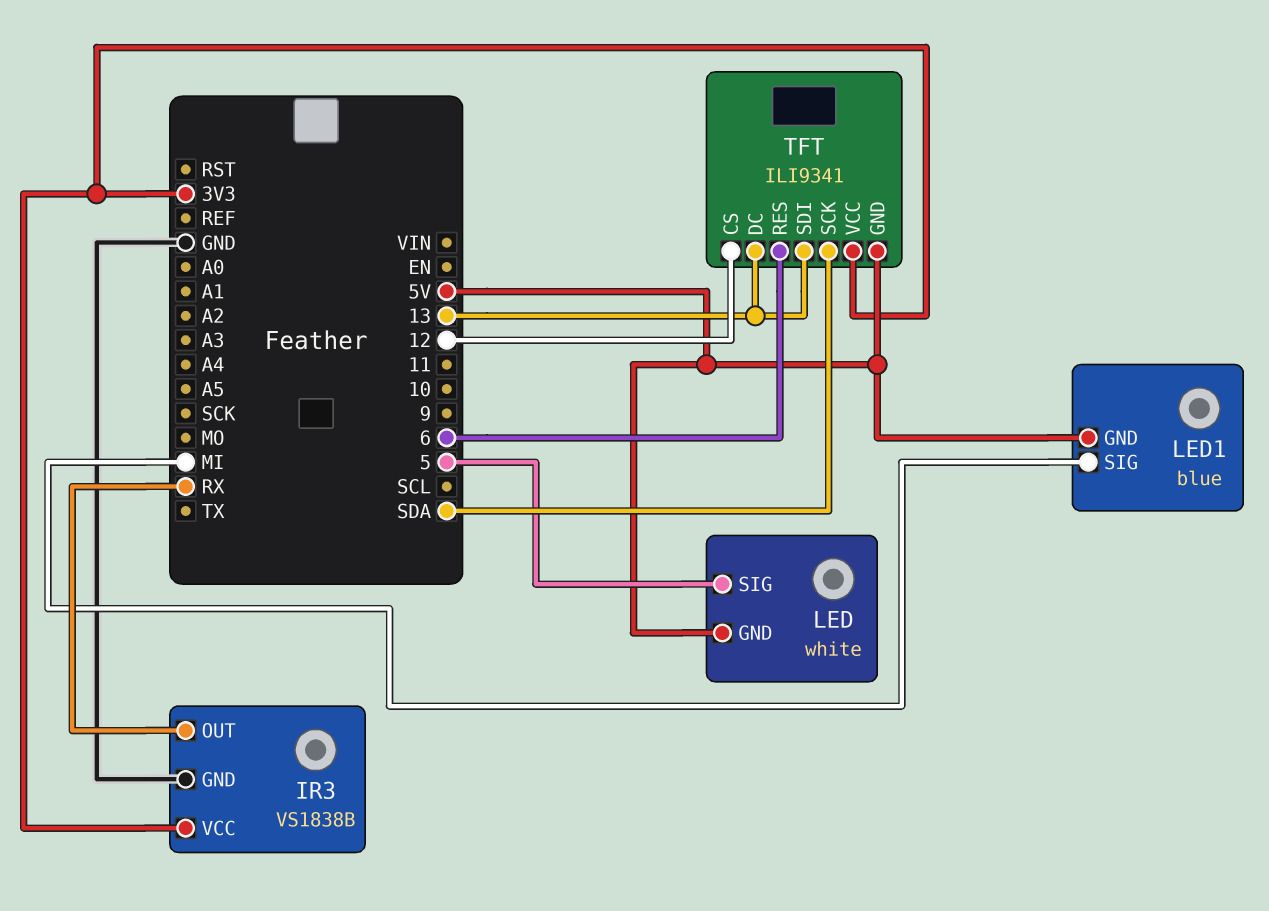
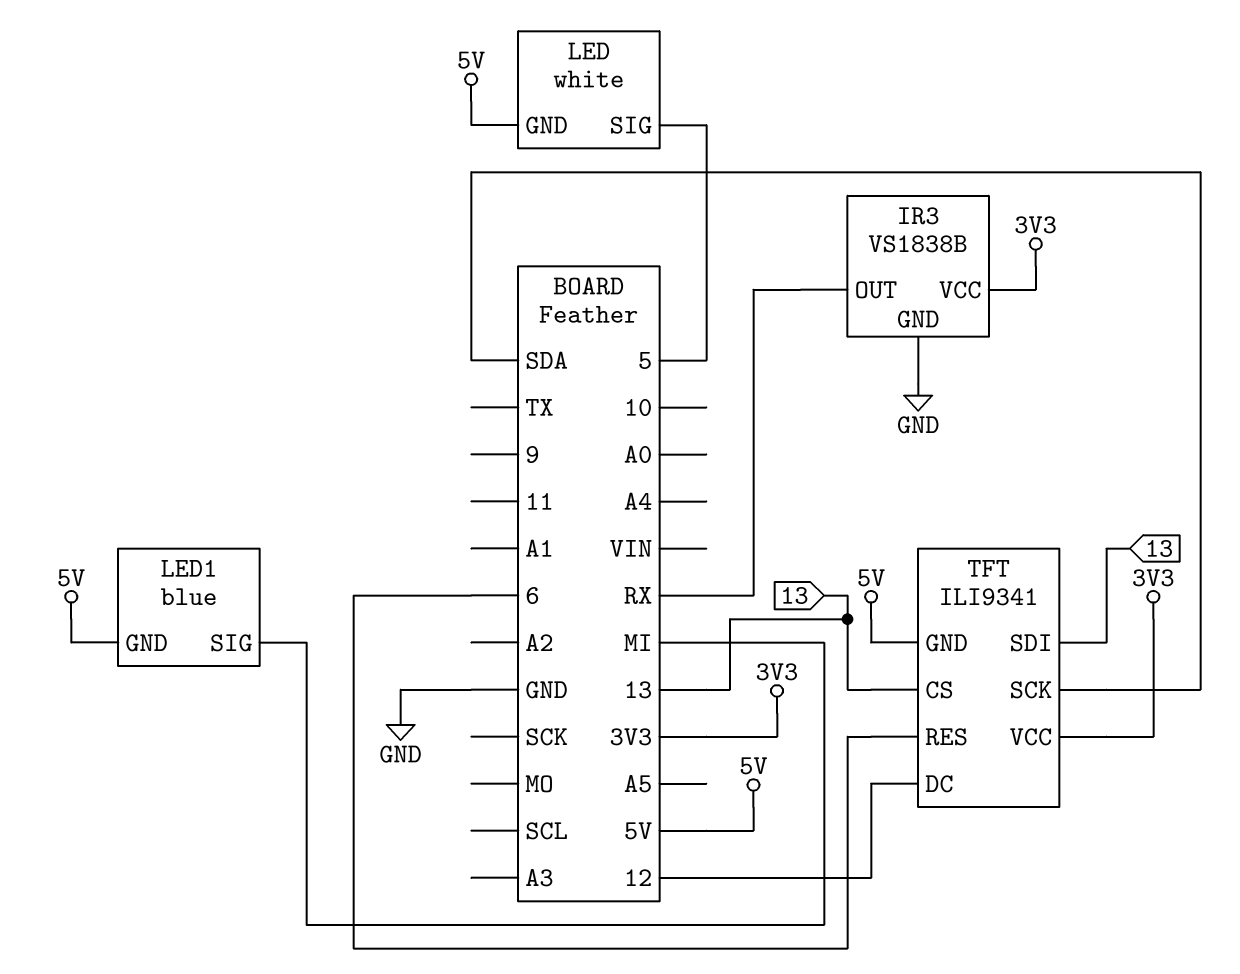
TFT pin CS: 12 -> 13
TFT pin DC: 13 -> 12

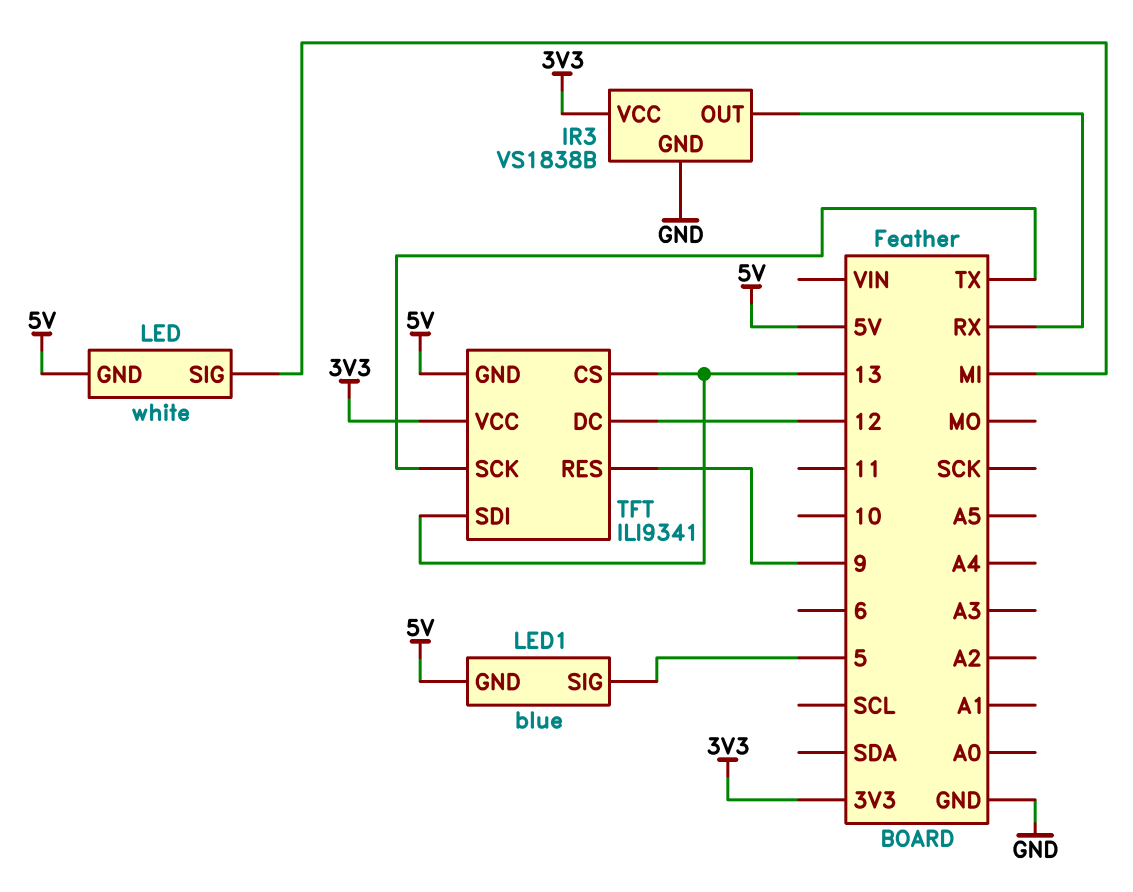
LED pin SIG: 5 -> MI
LED1 pin SIG: MI -> 5
TFT pin RES: 6 -> 9
TFT pin SCK: SDA -> TX

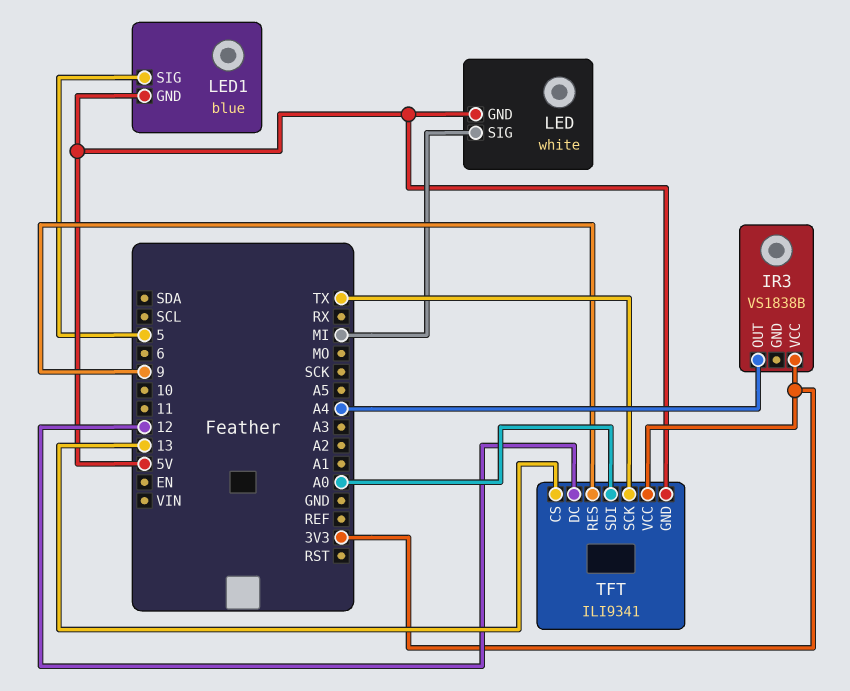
IR3 pin GND: GND -> none
IR3 pin OUT: RX -> A4
TFT pin SDI: 13 -> A0

